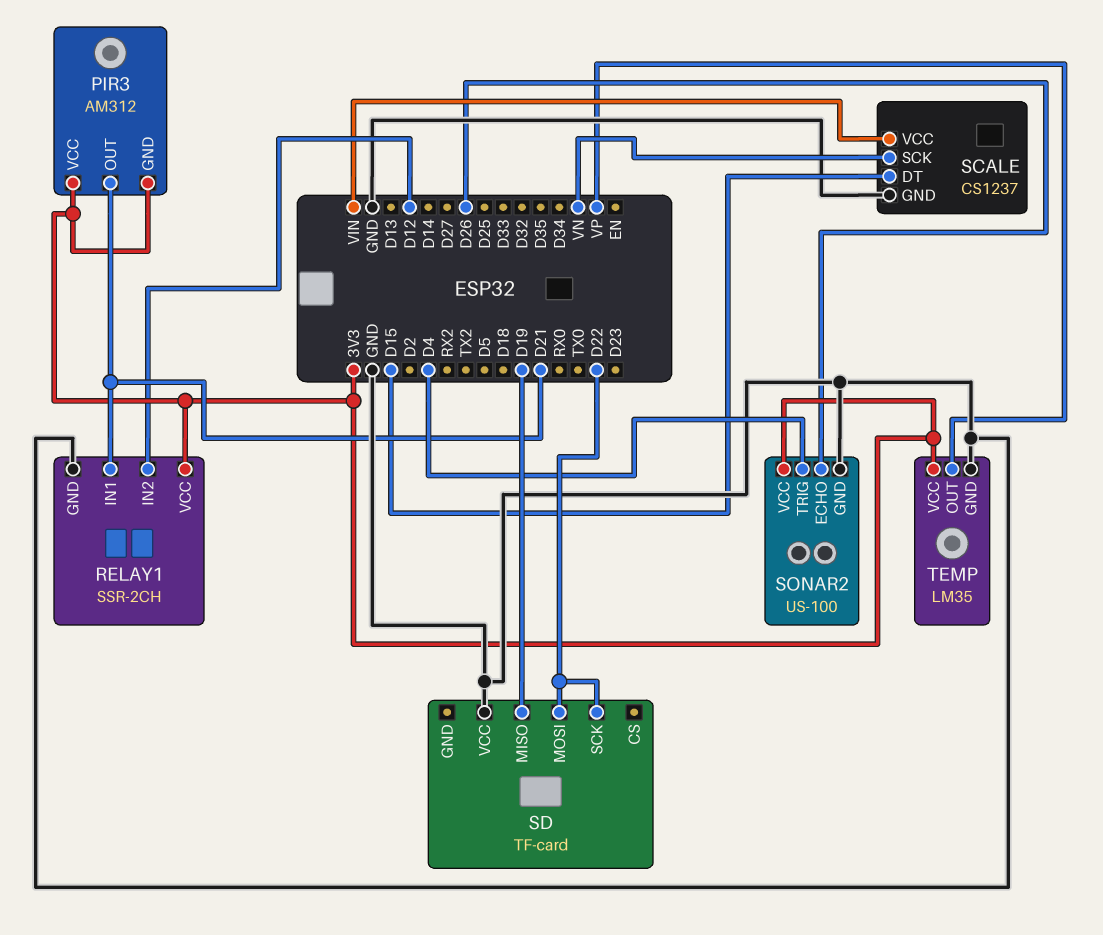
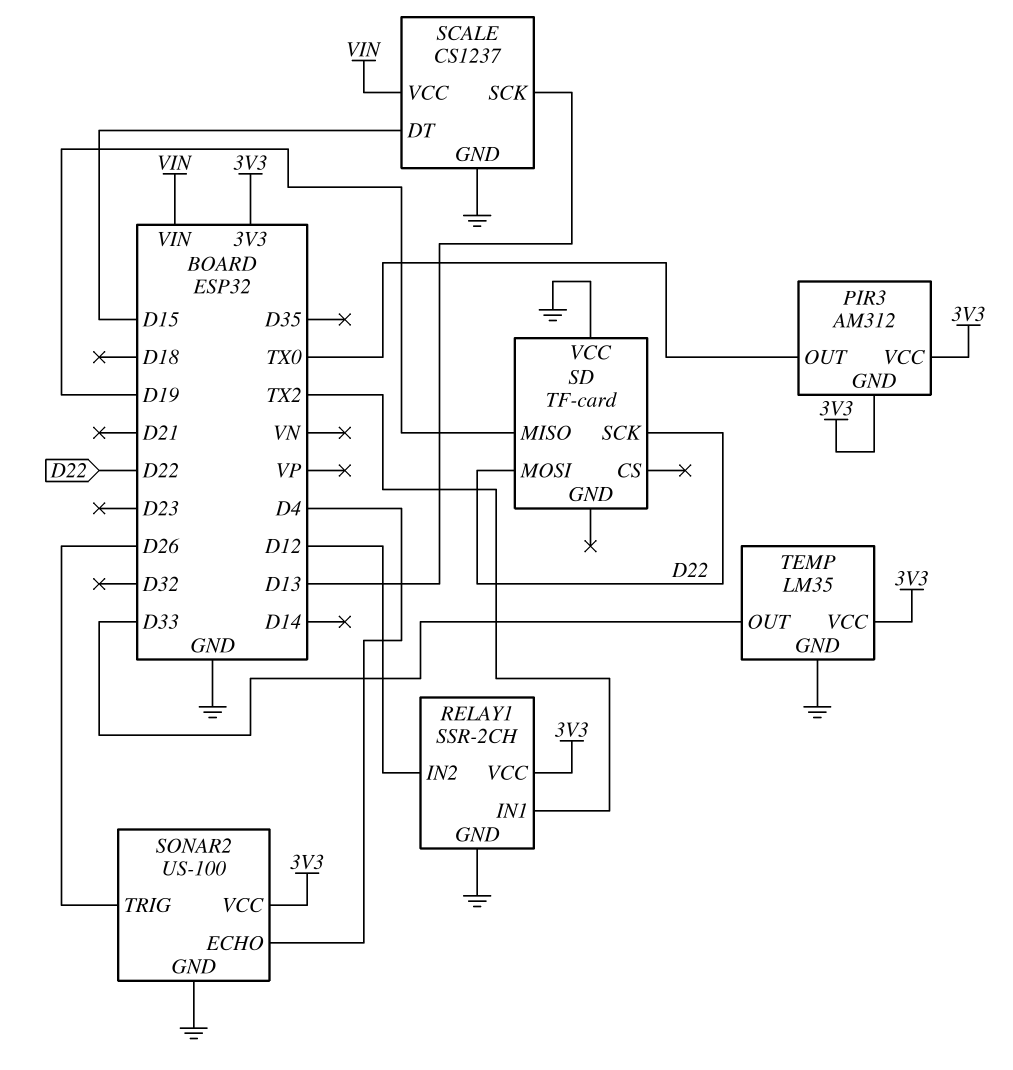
PIR3 pin OUT: D21 -> TX0
RELAY1 pin IN1: D21 -> TX2
SCALE pin SCK: VN -> D13
SONAR2 pin ECHO: D26 -> D4
SONAR2 pin TRIG: D4 -> D26
TEMP pin OUT: VP -> D33

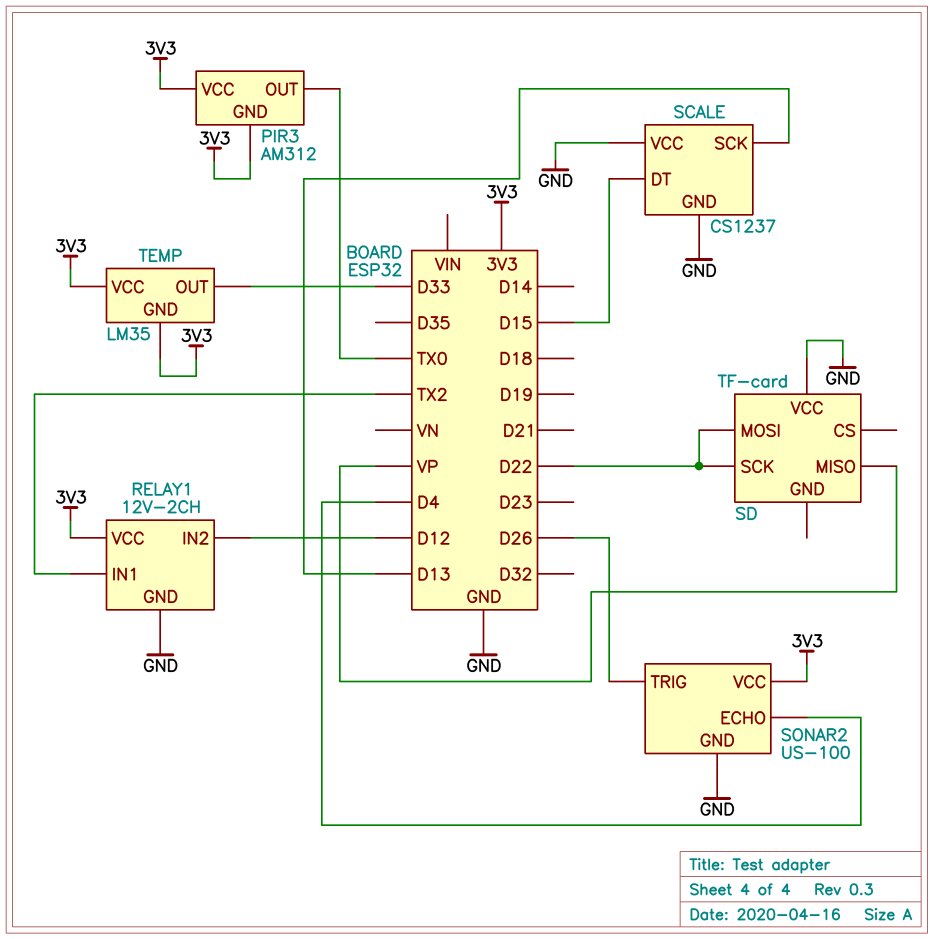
RELAY1: SSR-2CH -> 12V-2CH
SCALE pin VCC: VIN -> GND
SD pin MISO: D19 -> VP
TEMP pin GND: GND -> 3V3

